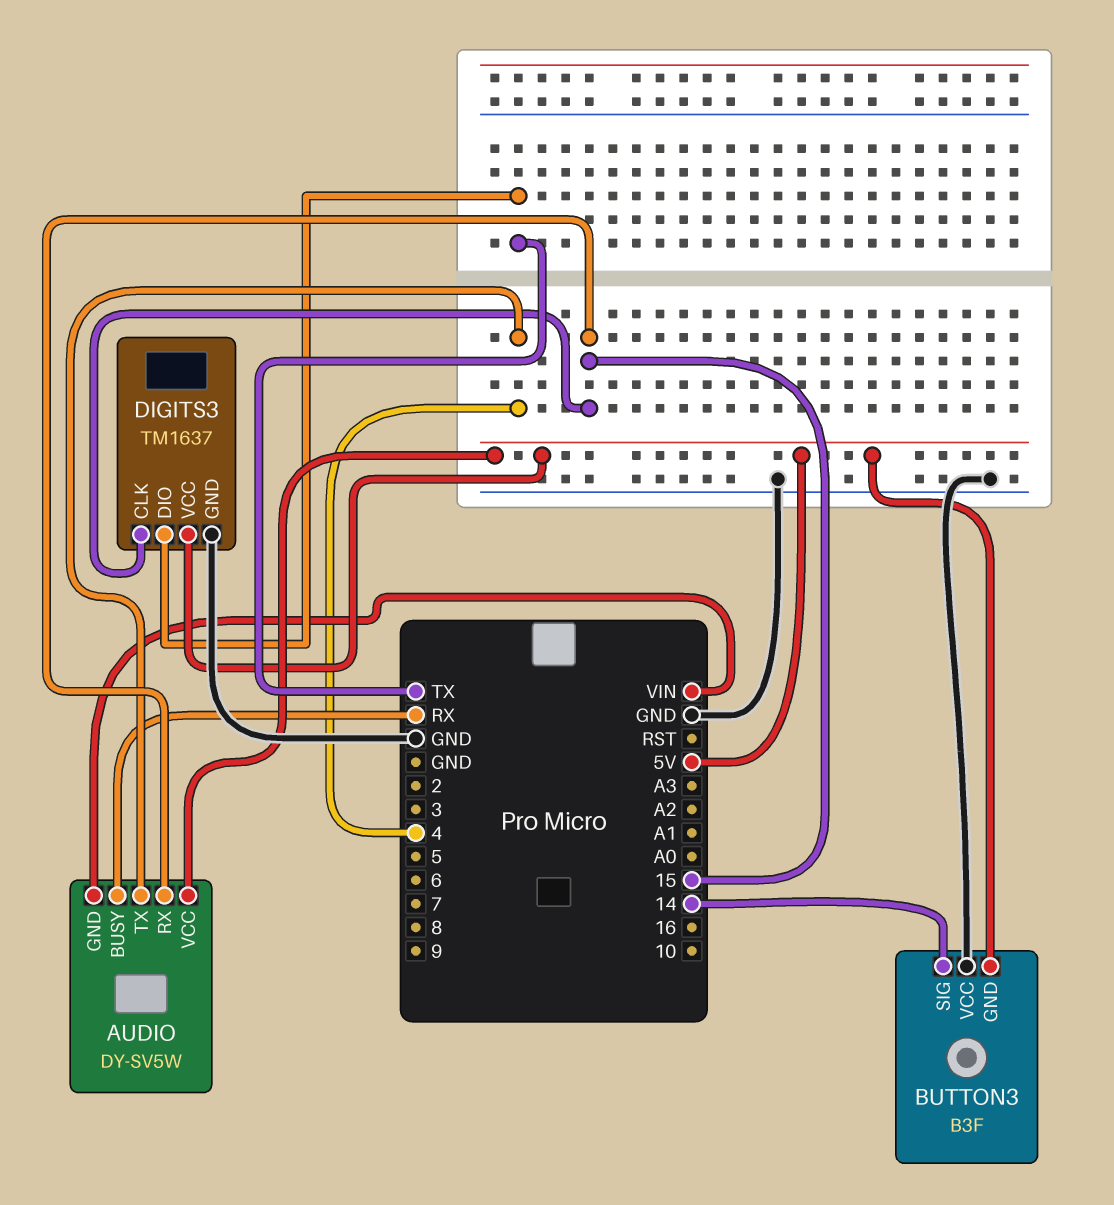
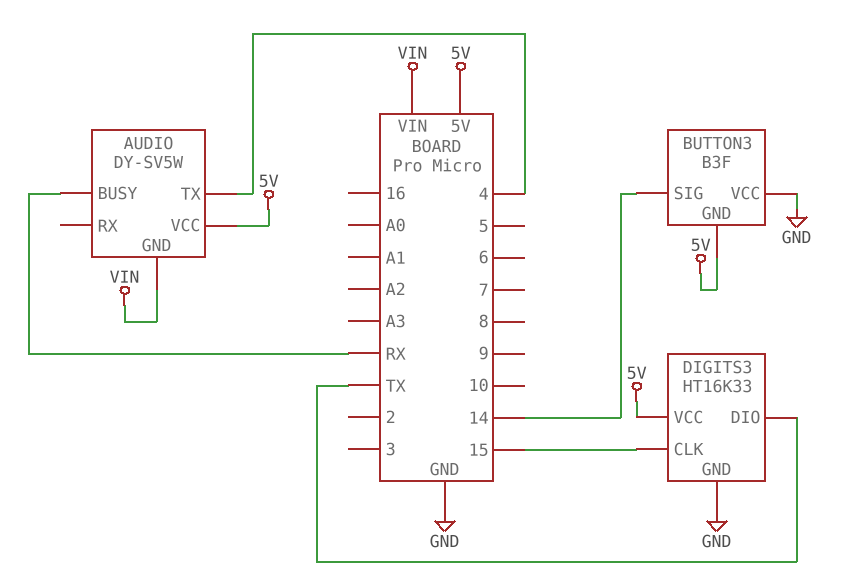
AUDIO pin RX: 15 -> none
DIGITS3: TM1637 -> HT16K33

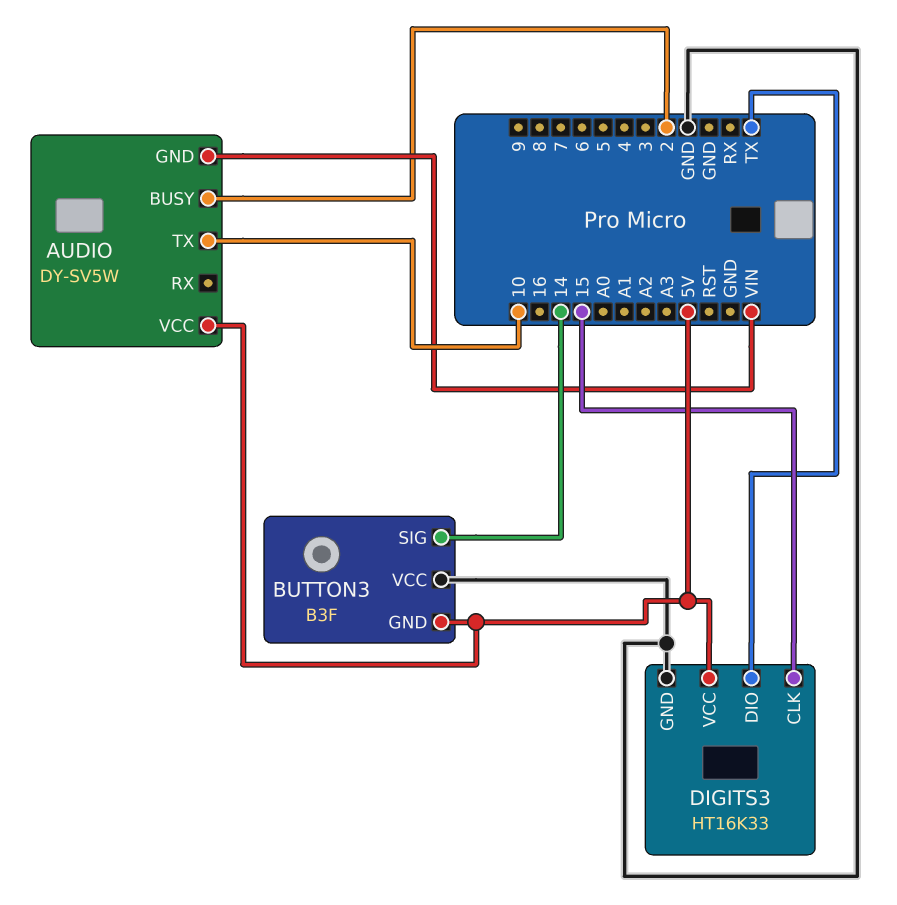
AUDIO pin BUSY: RX -> 2
AUDIO pin TX: 4 -> 10

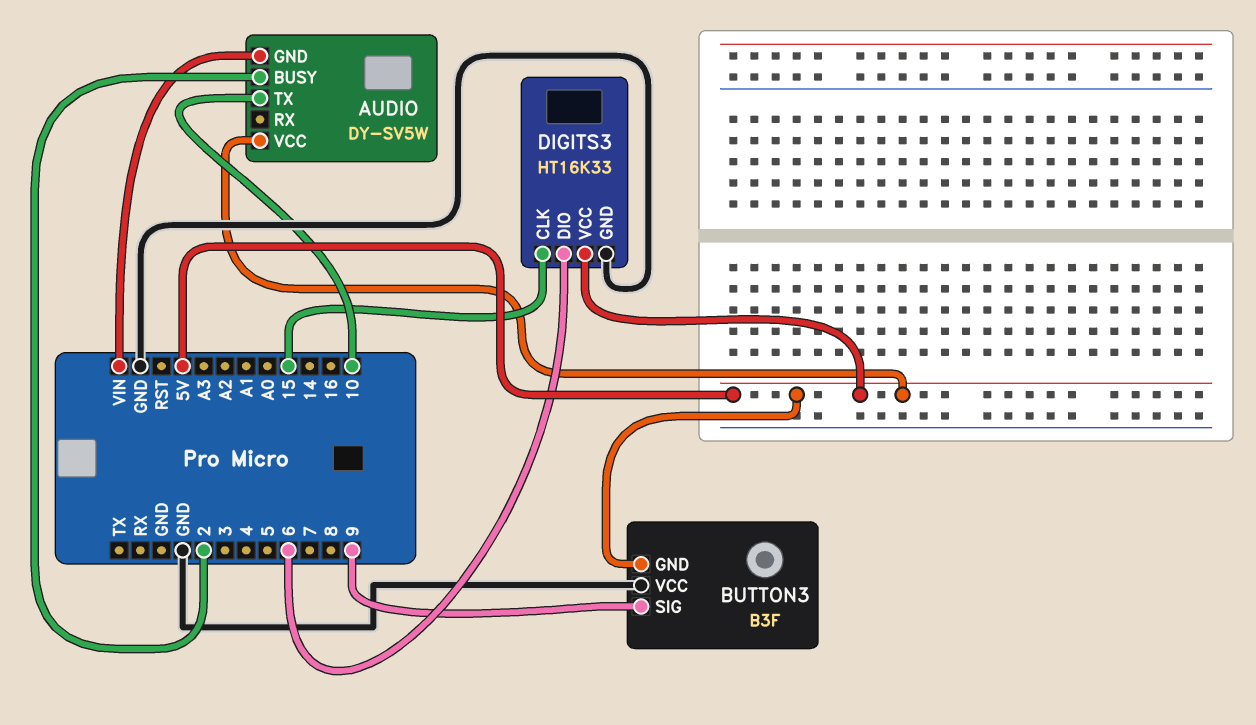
BUTTON3 pin SIG: 14 -> 9
DIGITS3 pin DIO: TX -> 6

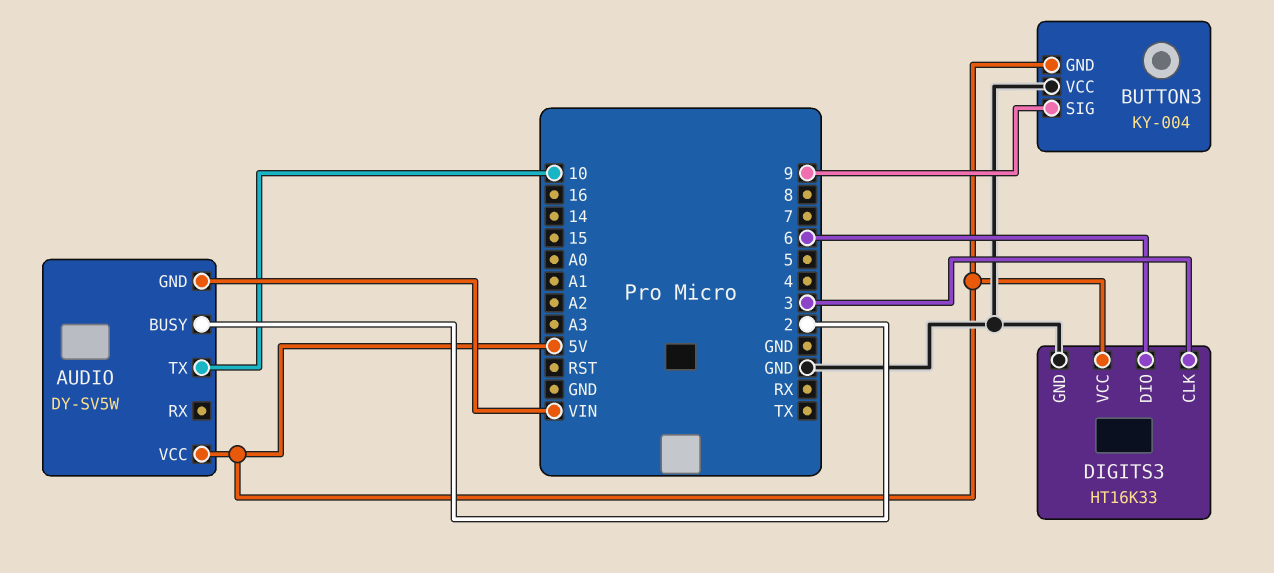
BUTTON3: B3F -> KY-004
DIGITS3 pin CLK: 15 -> 3

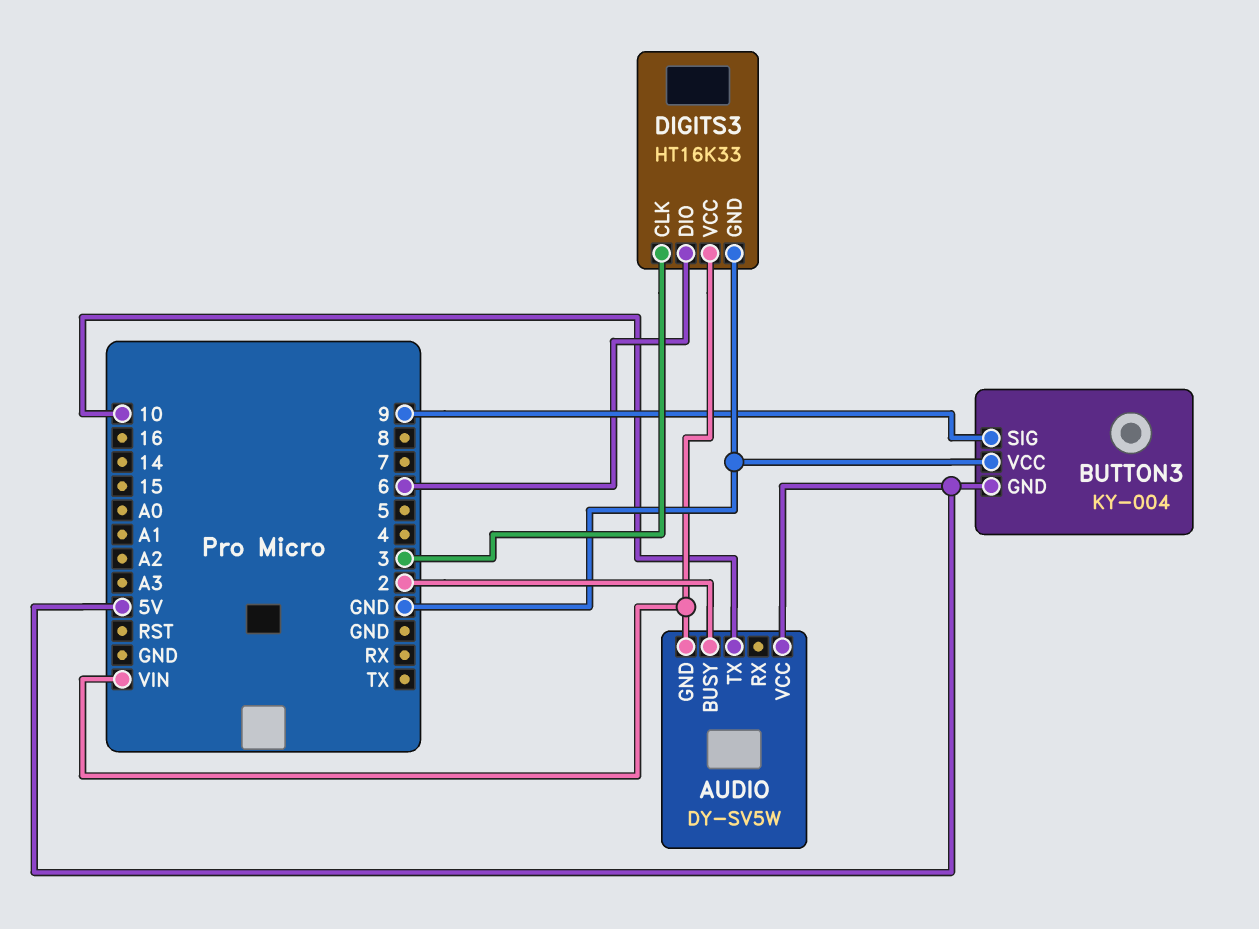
DIGITS3 pin VCC: 5V -> VIN

